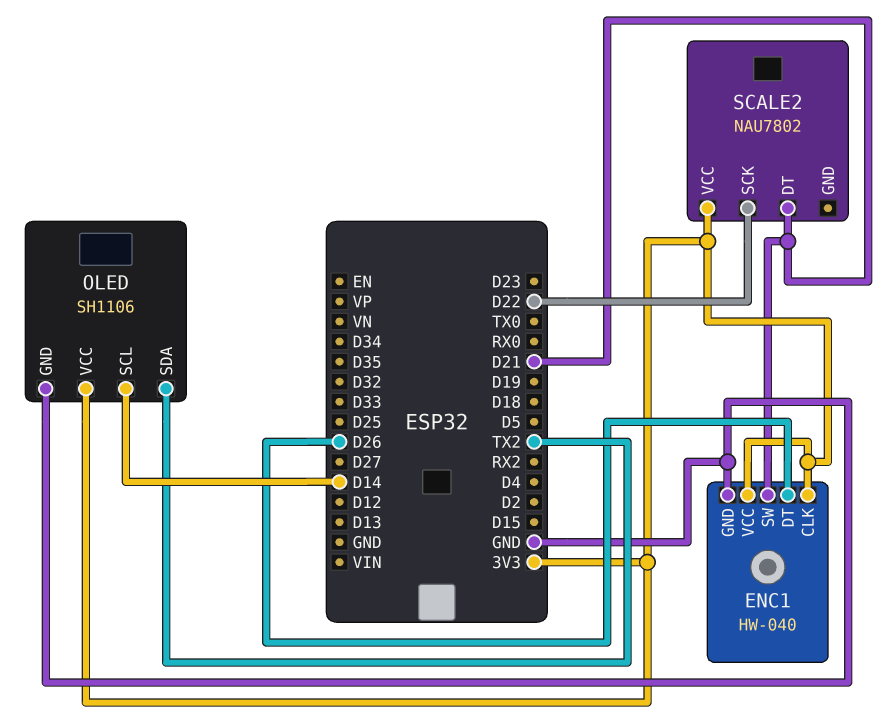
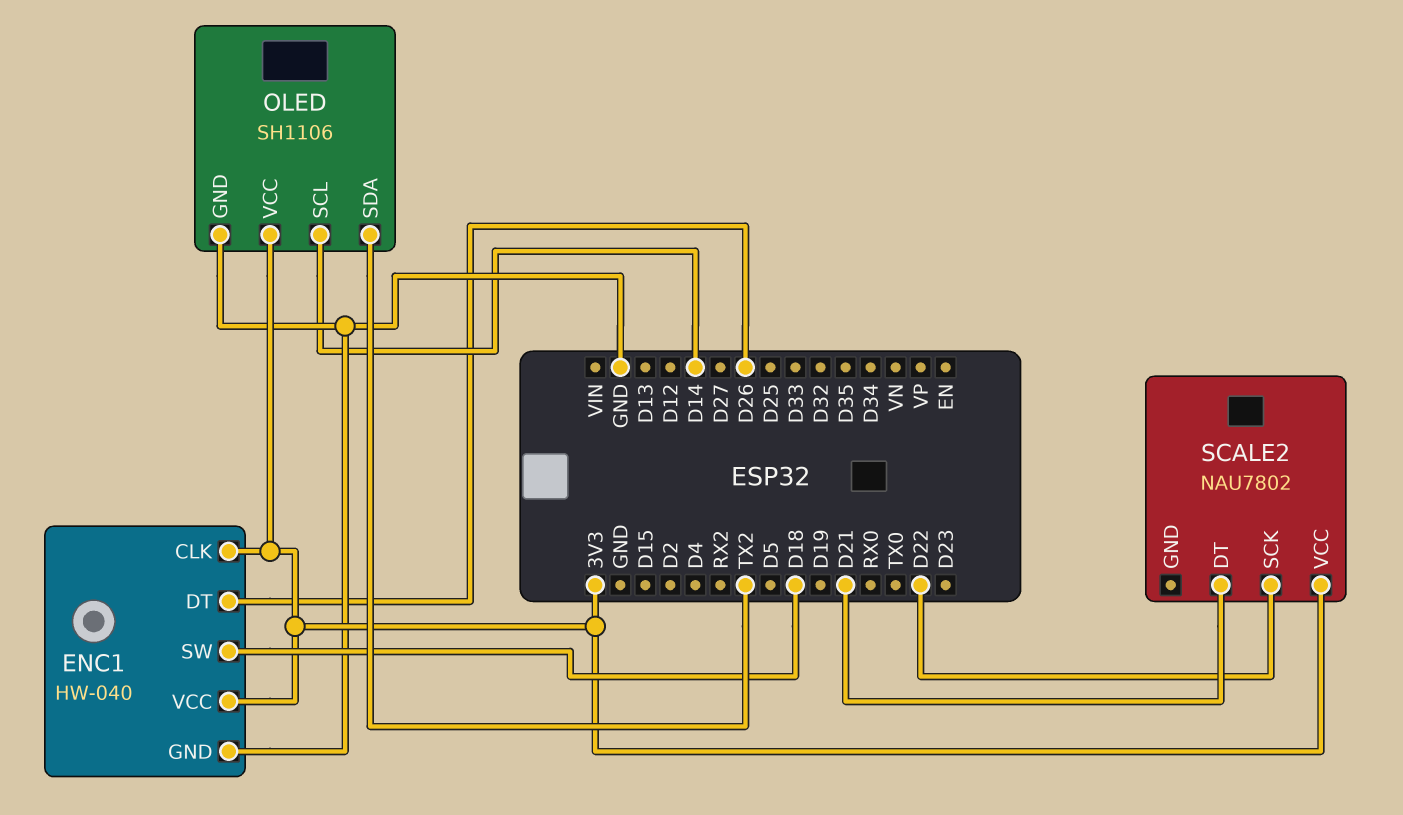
ENC1 pin SW: D21 -> D18

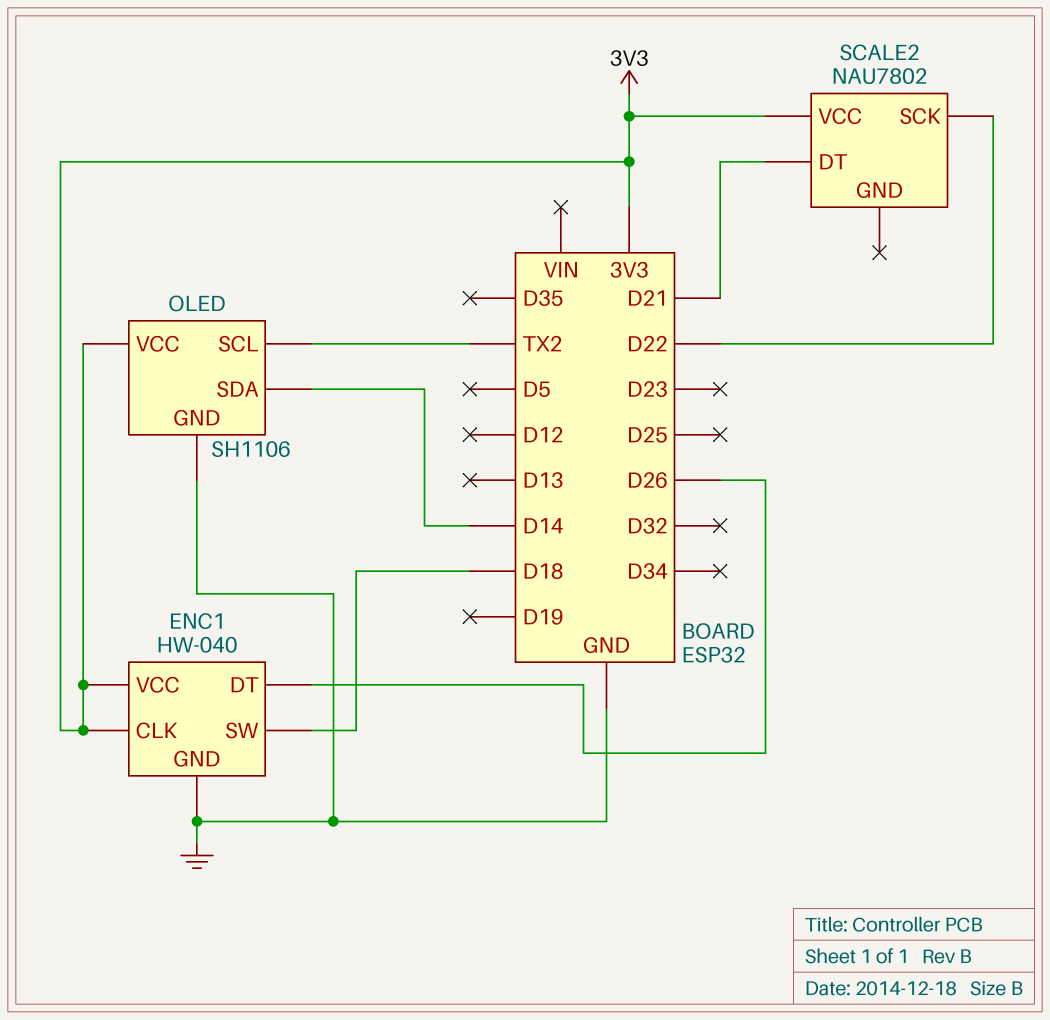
OLED pin SCL: D14 -> TX2
OLED pin SDA: TX2 -> D14

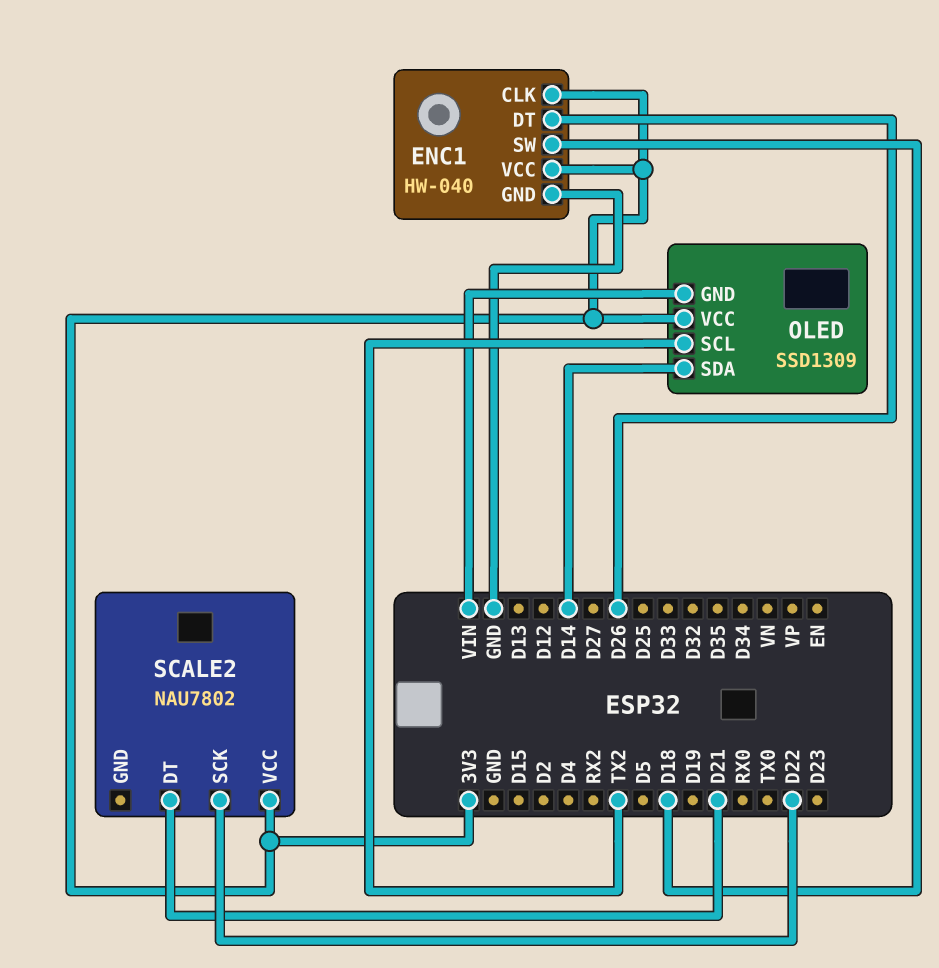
OLED: SH1106 -> SSD1309
OLED pin GND: GND -> VIN

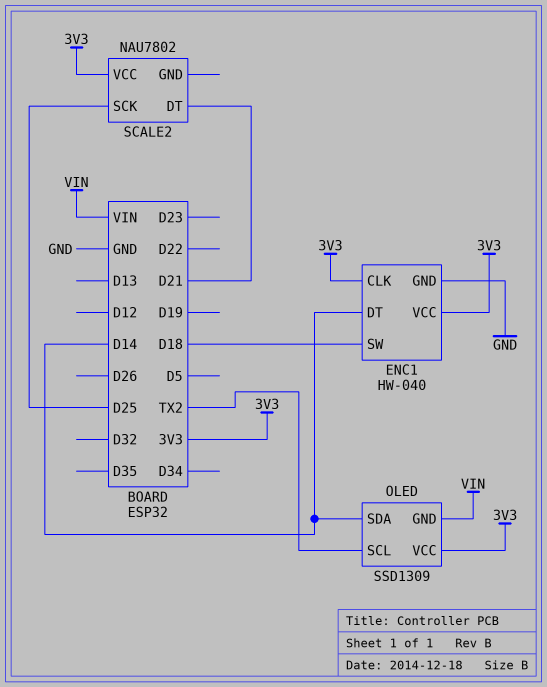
ENC1 pin DT: D26 -> D14
SCALE2 pin SCK: D22 -> D25

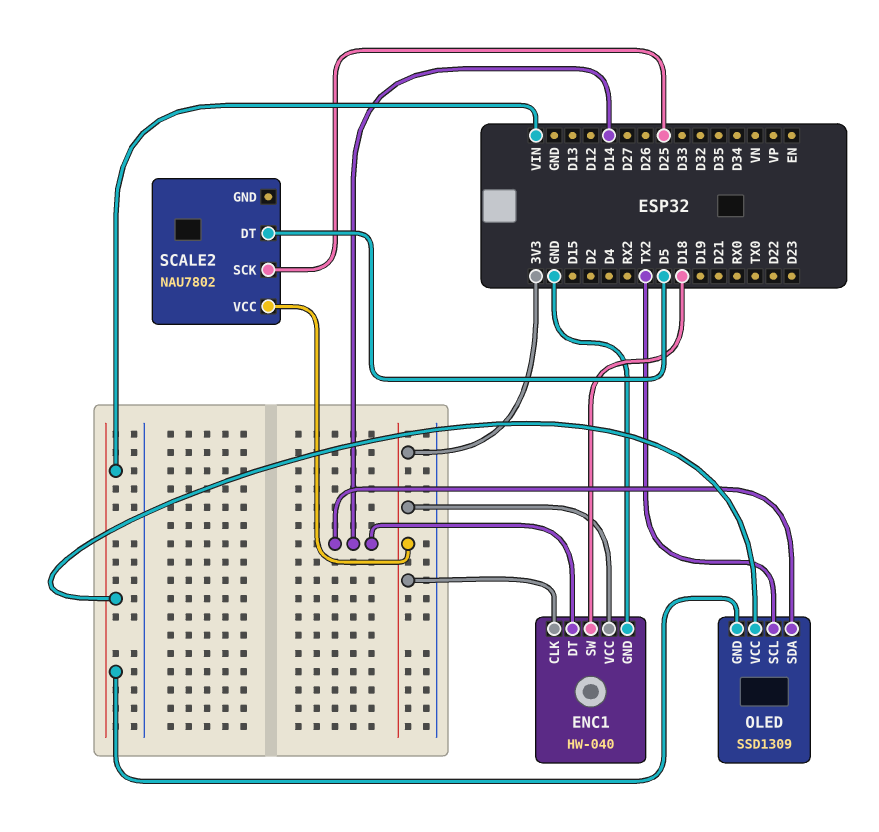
OLED pin VCC: 3V3 -> VIN
SCALE2 pin DT: D21 -> D5

